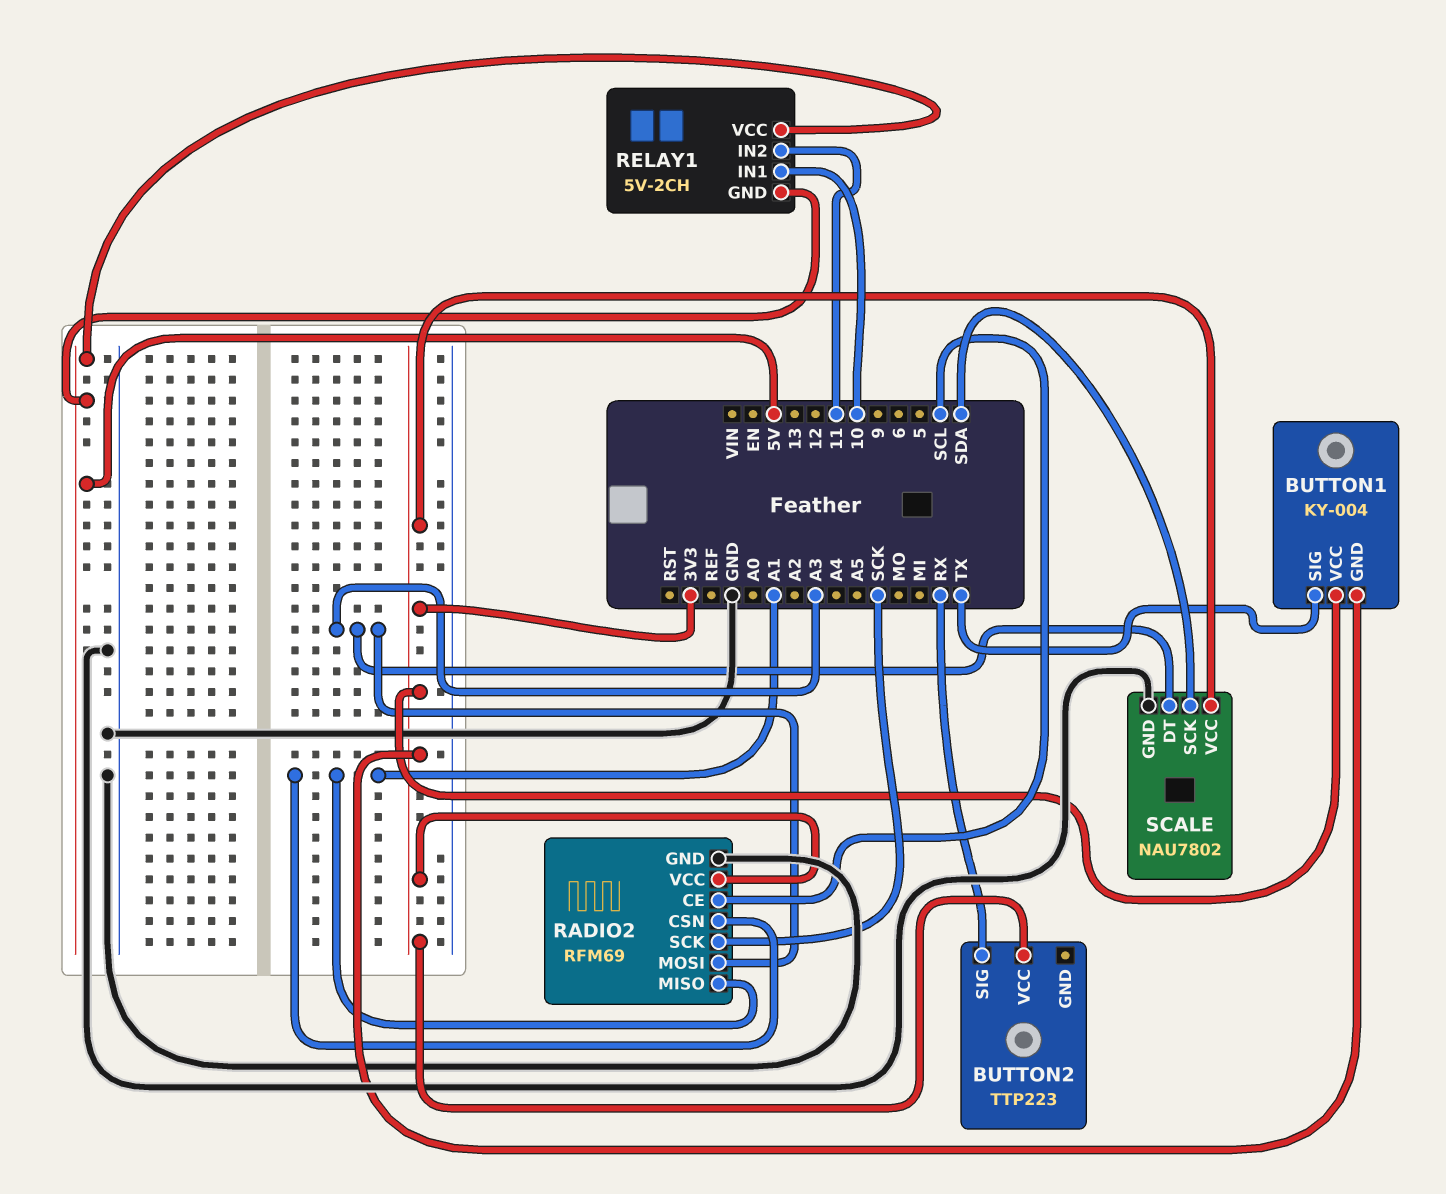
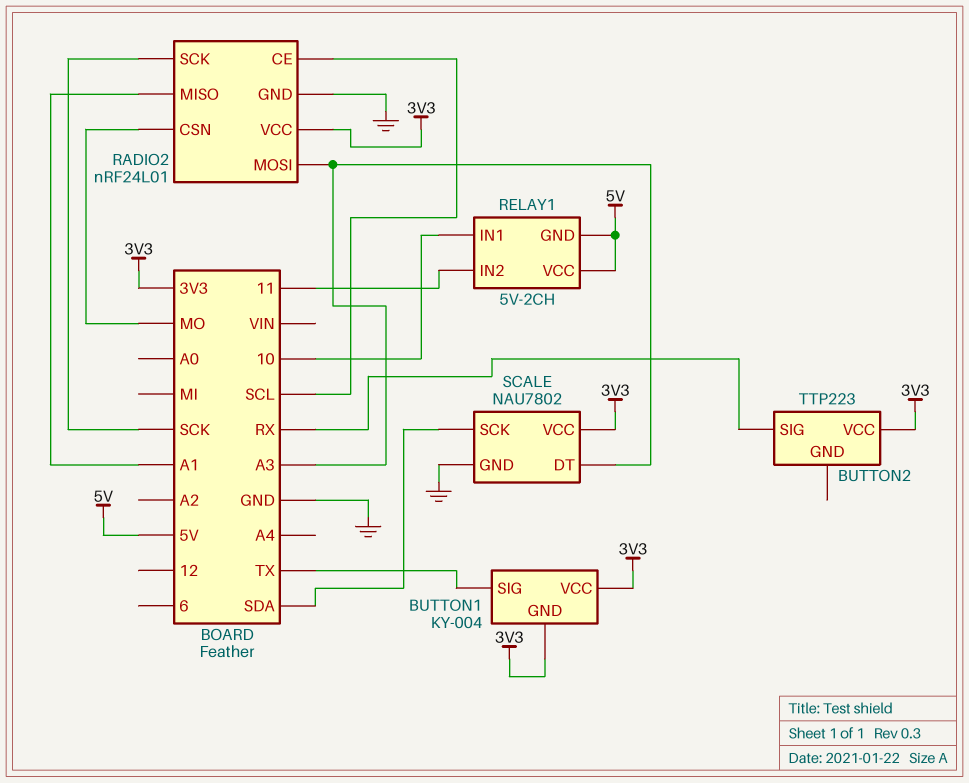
RADIO2: RFM69 -> nRF24L01
RADIO2 pin CSN: A1 -> MO

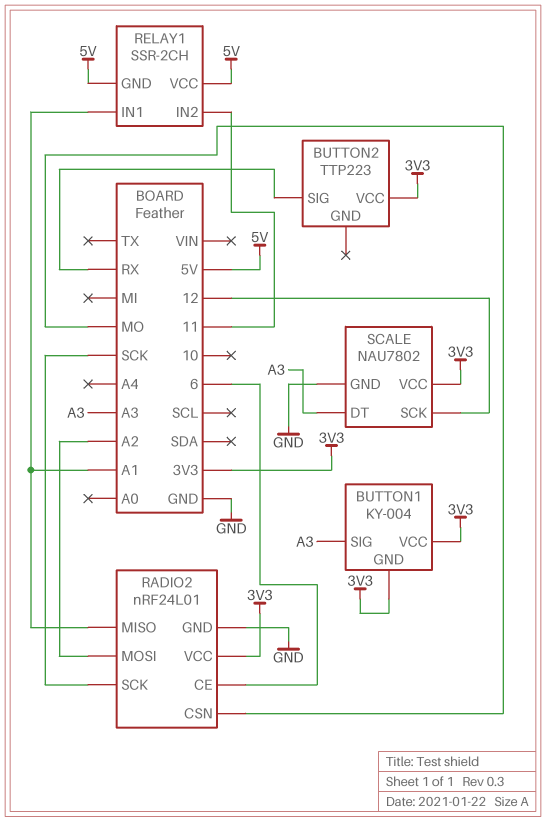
BUTTON1 pin SIG: TX -> A3
RADIO2 pin CE: SCL -> 6
RADIO2 pin MOSI: A3 -> A2
RELAY1: 5V-2CH -> SSR-2CH
RELAY1 pin IN1: 10 -> A1
SCALE pin SCK: SDA -> 12

